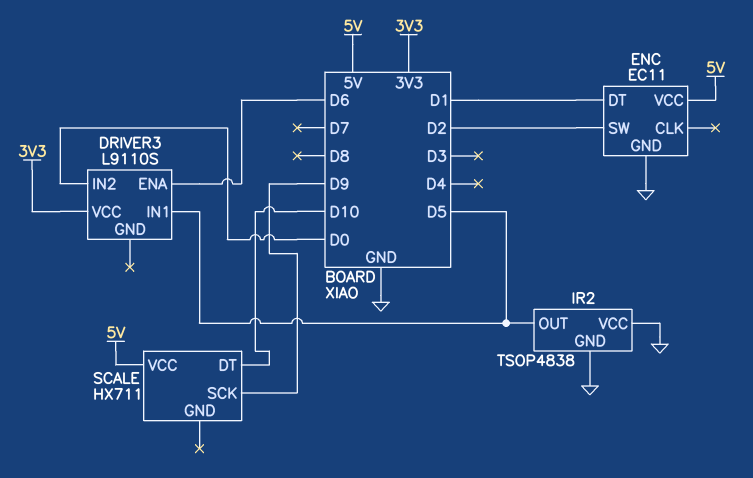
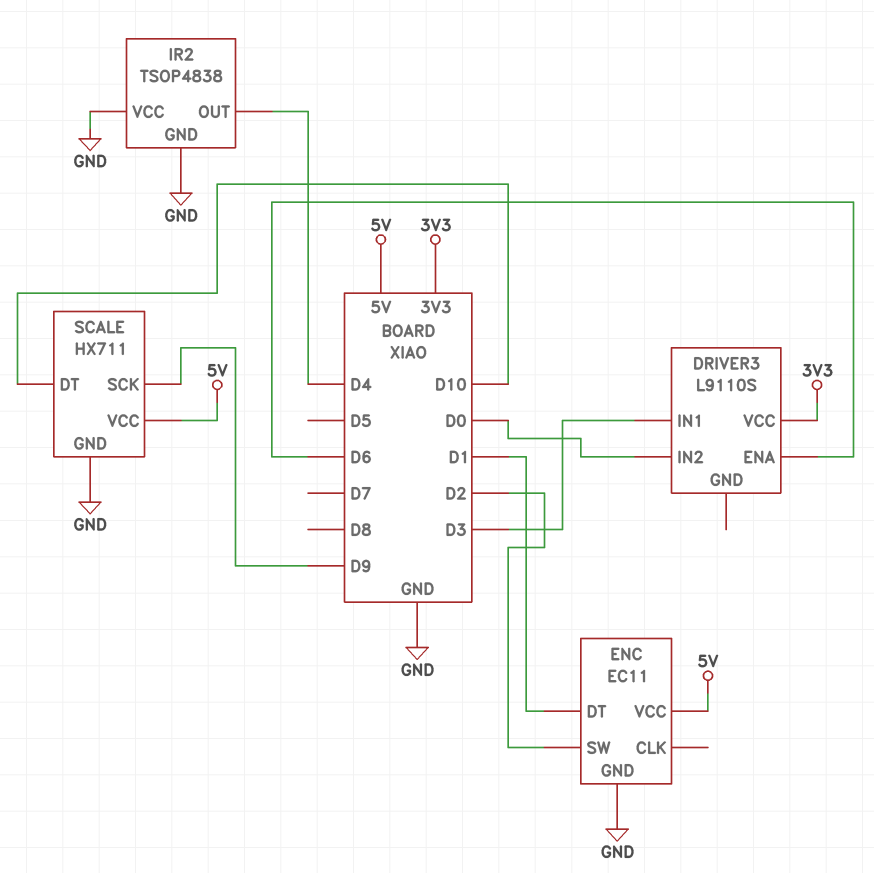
DRIVER3 pin IN1: D5 -> D3
IR2 pin OUT: D5 -> D4
SCALE pin GND: none -> GND

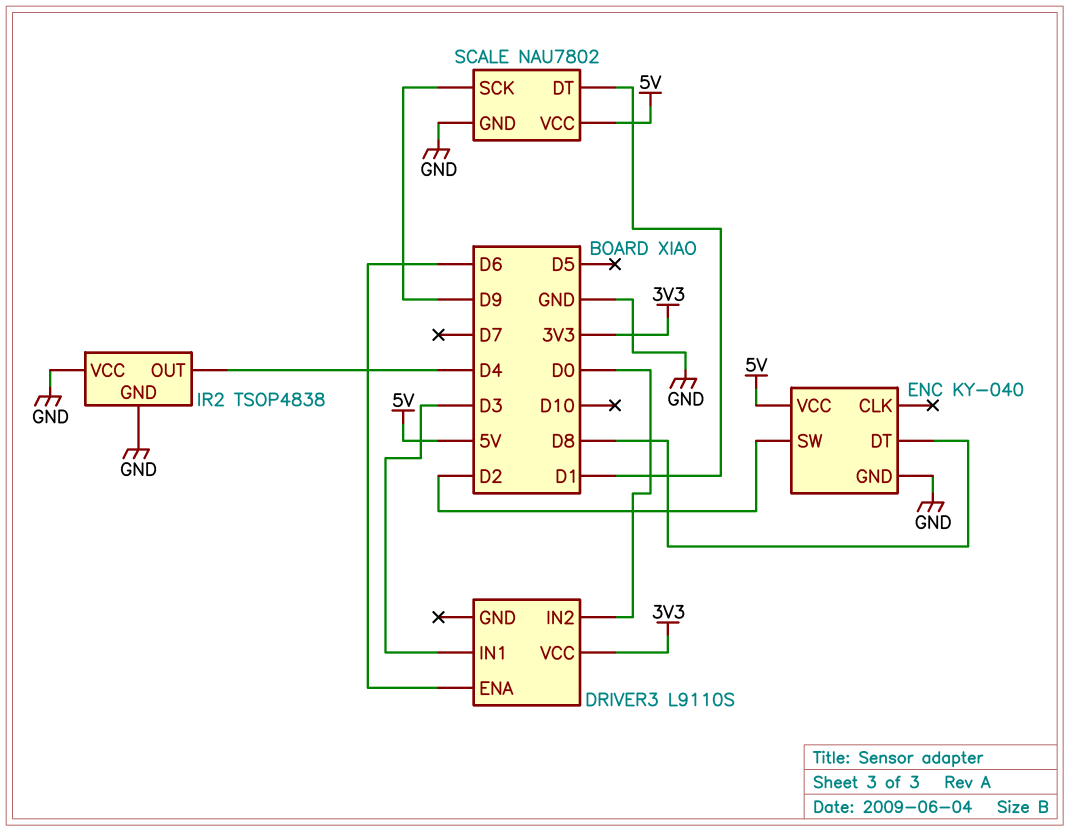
ENC: EC11 -> KY-040
ENC pin DT: D1 -> D8
SCALE: HX711 -> NAU7802
SCALE pin DT: D10 -> D1

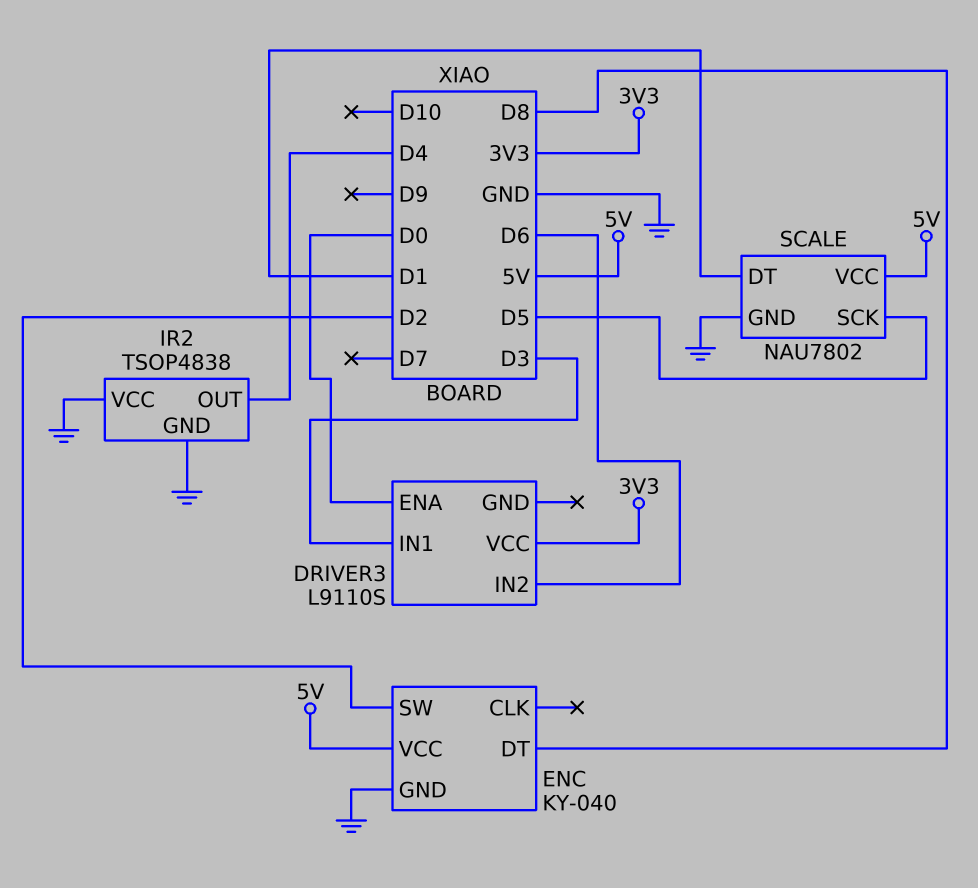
DRIVER3 pin ENA: D6 -> D0
DRIVER3 pin IN2: D0 -> D6
SCALE pin SCK: D9 -> D5

